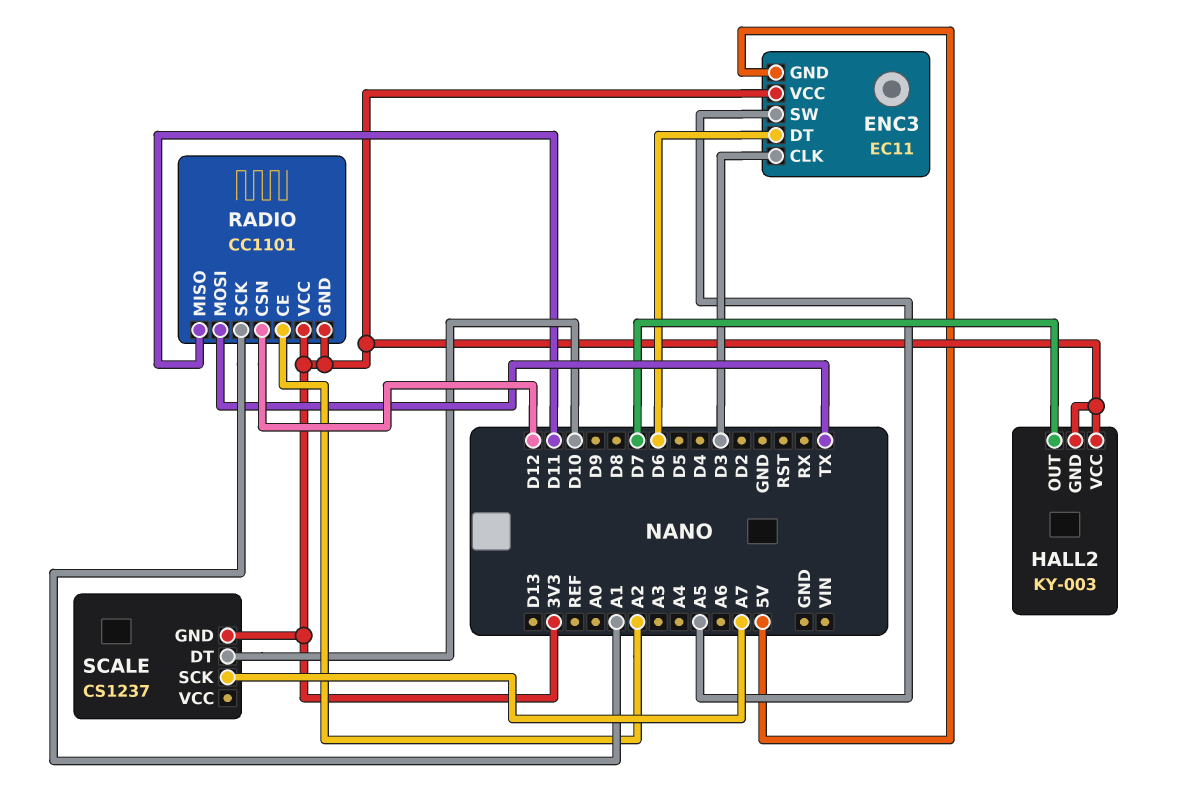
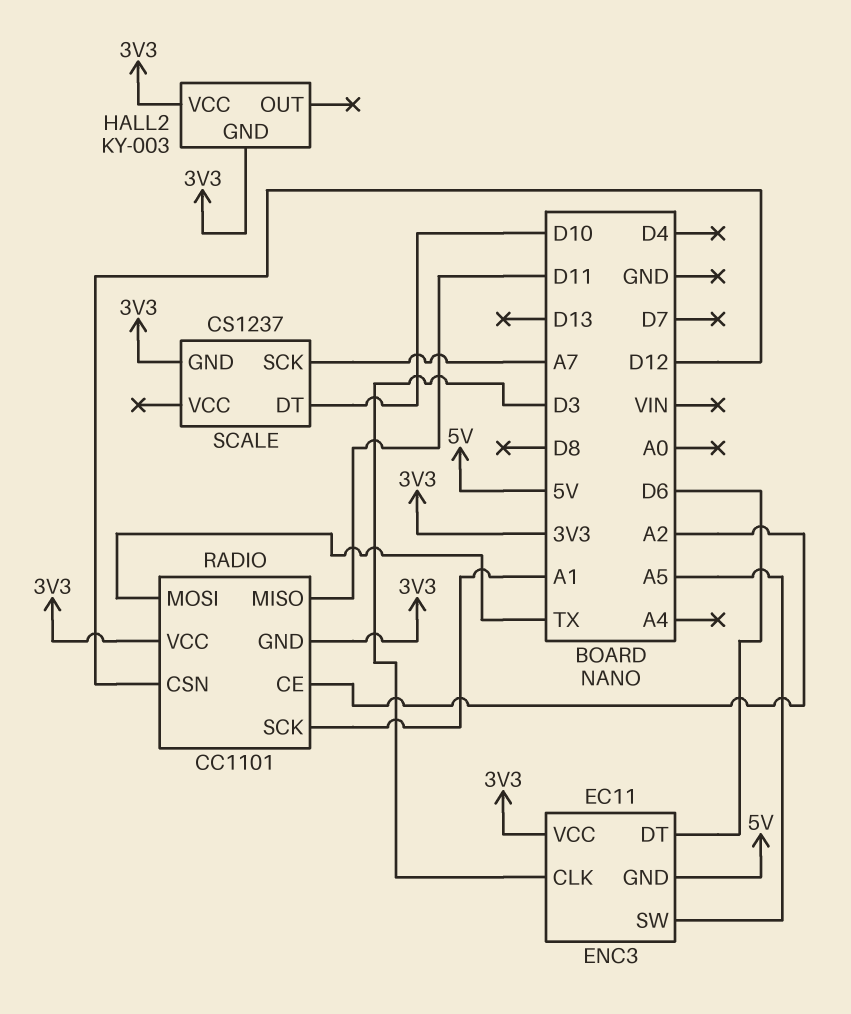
HALL2 pin OUT: D7 -> none

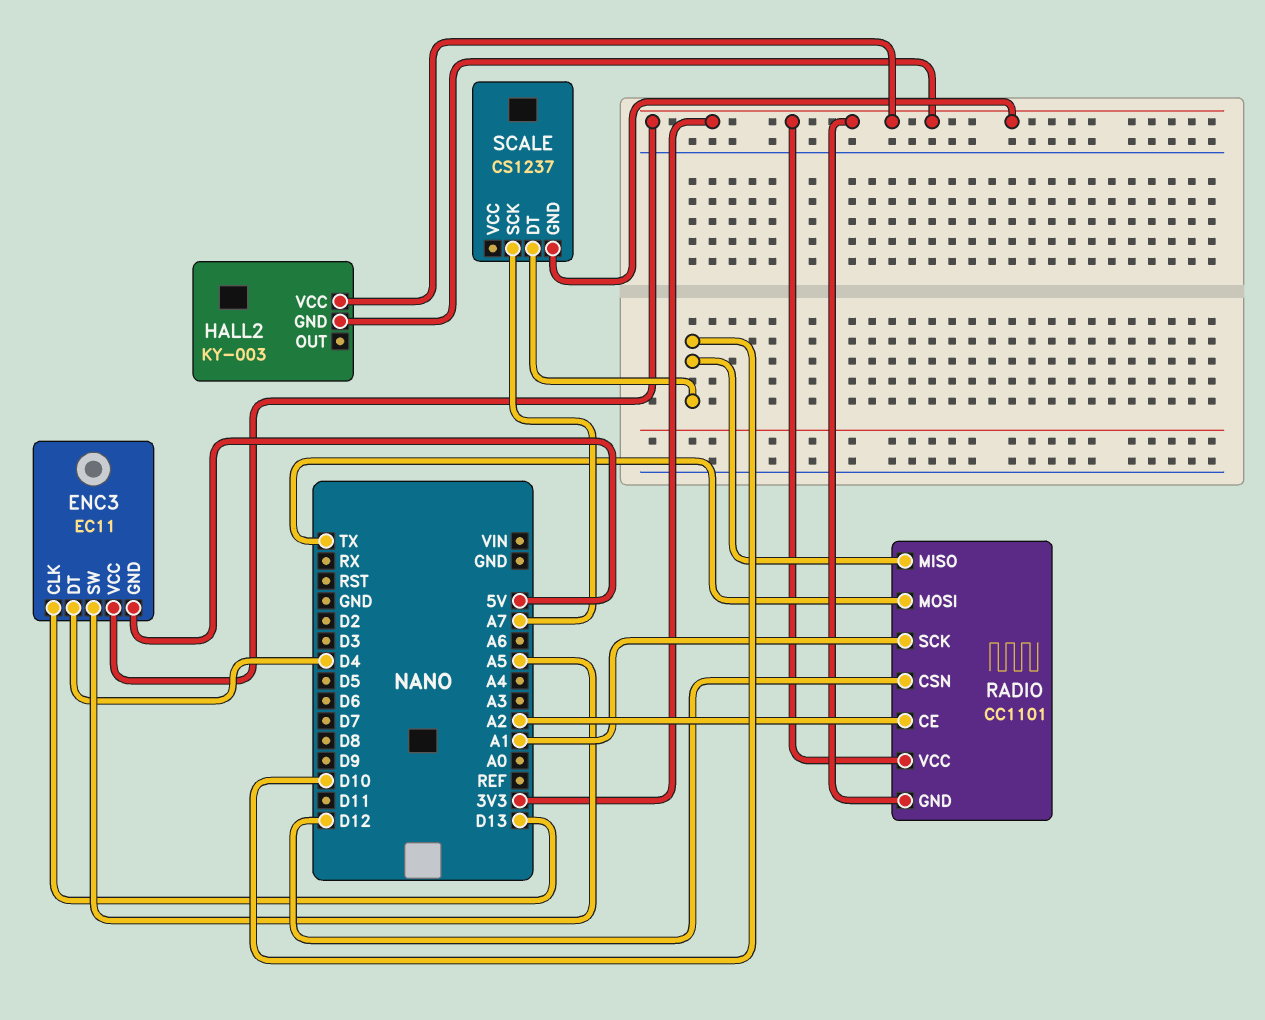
ENC3 pin CLK: D3 -> D13
ENC3 pin DT: D6 -> D4
RADIO pin MISO: D11 -> D10

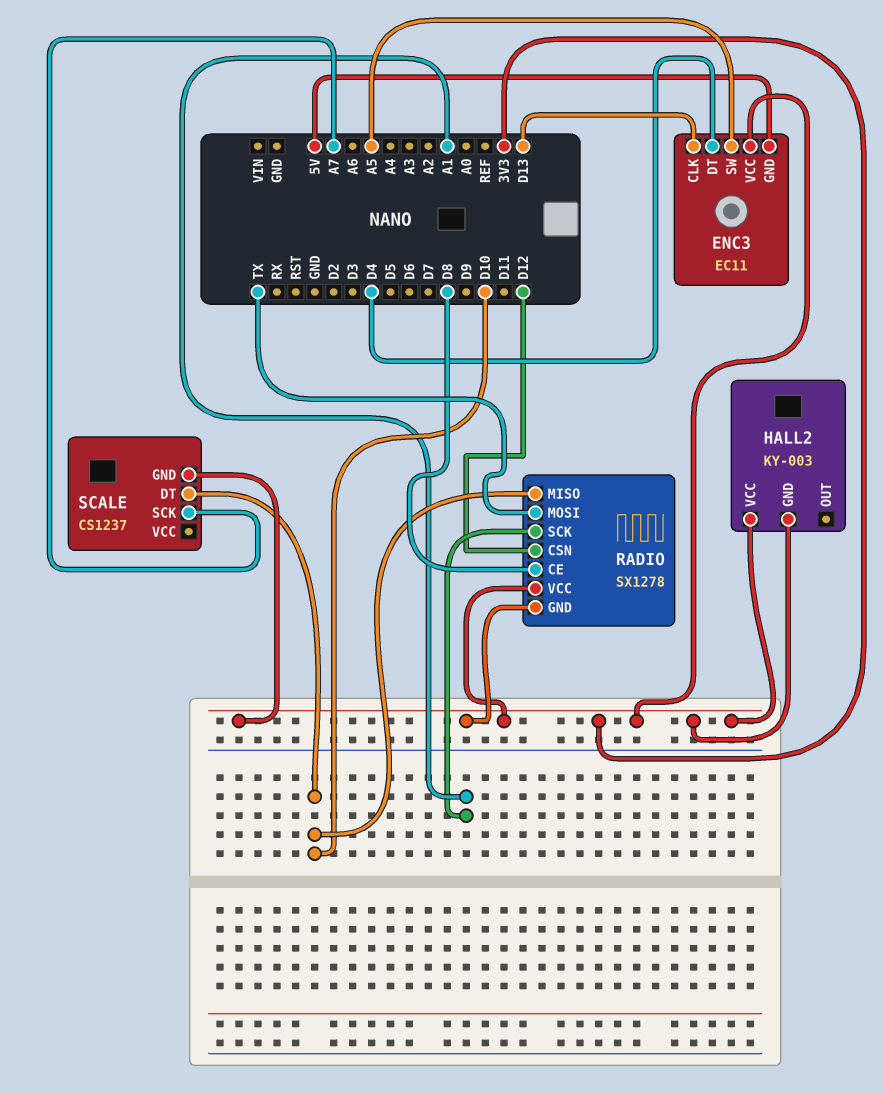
RADIO: CC1101 -> SX1278
RADIO pin CE: A2 -> D8

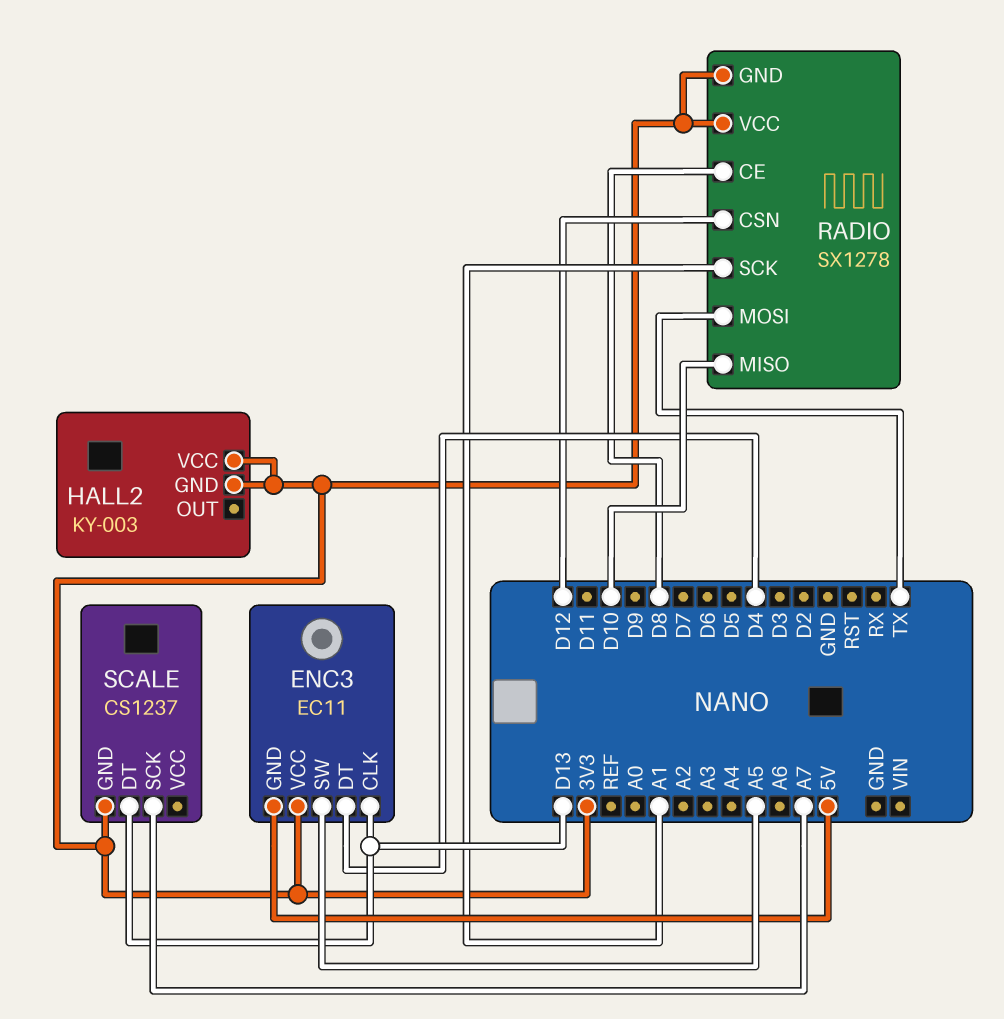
SCALE pin DT: D10 -> D13

